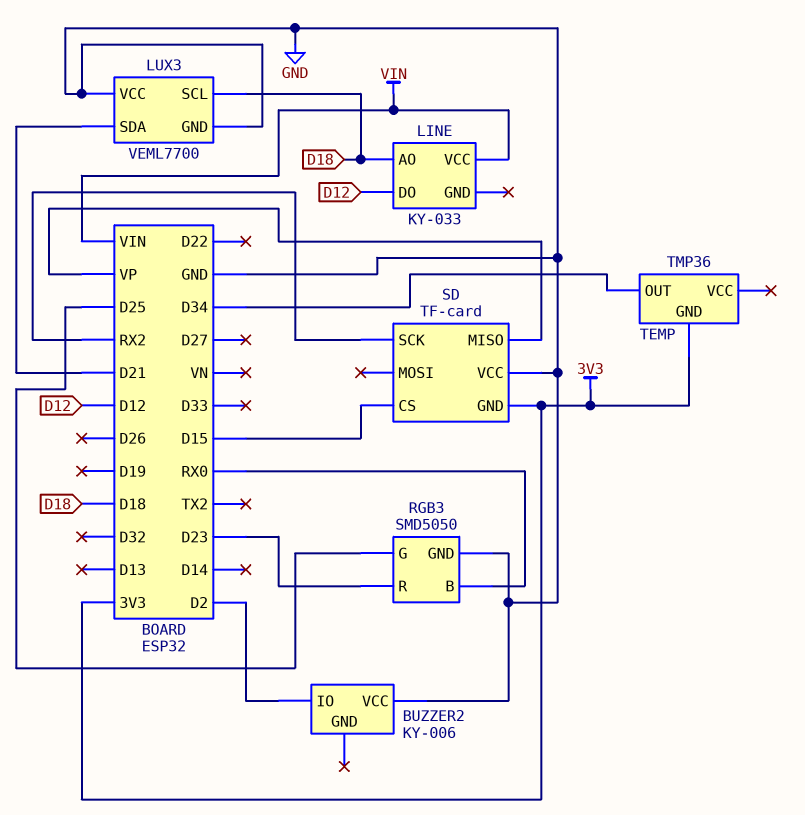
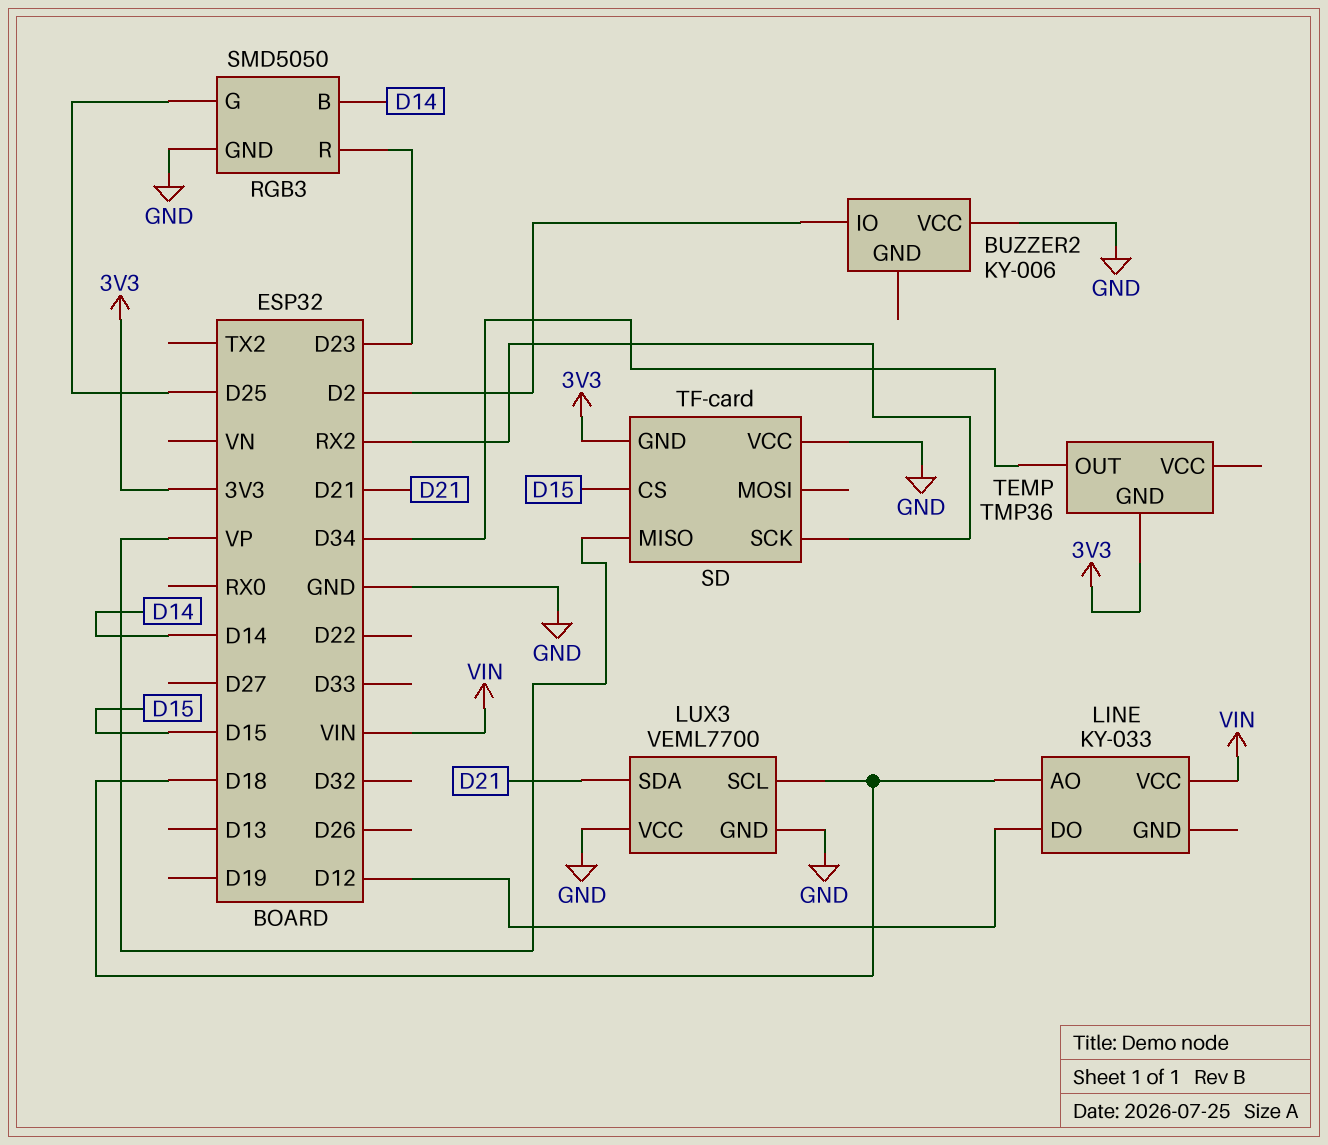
RGB3 pin B: RX0 -> D14

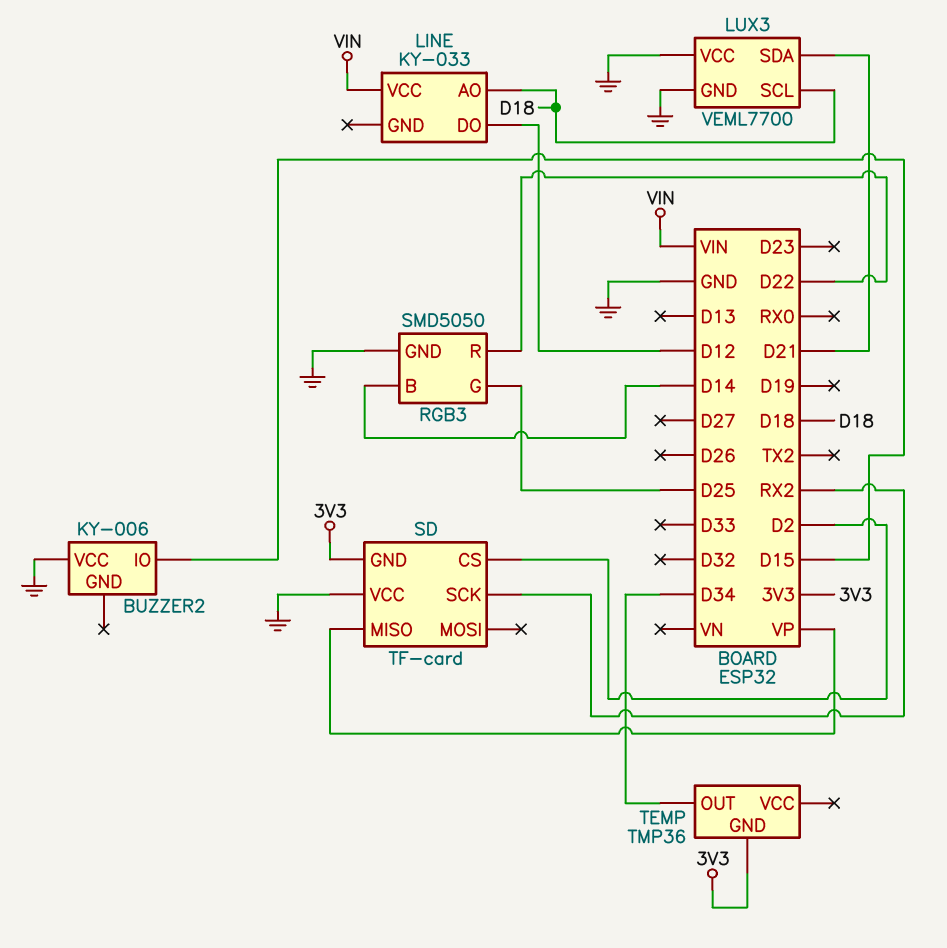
BUZZER2 pin IO: D2 -> D15
RGB3 pin R: D23 -> D22
SD pin CS: D15 -> D2

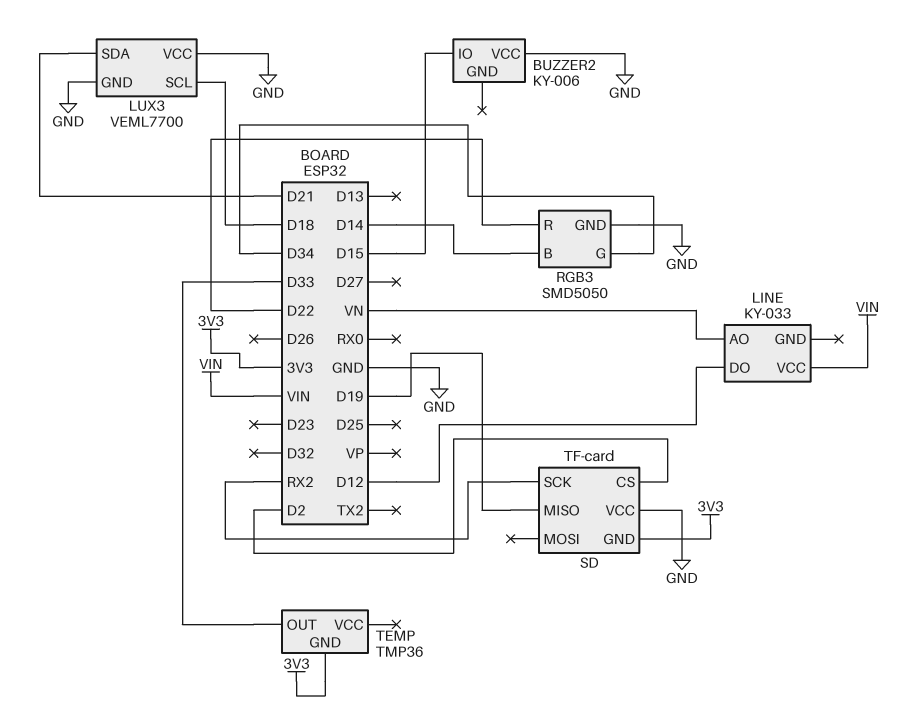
LINE pin AO: D18 -> VN
RGB3 pin G: D25 -> D34
SD pin MISO: VP -> D19
TEMP pin OUT: D34 -> D33

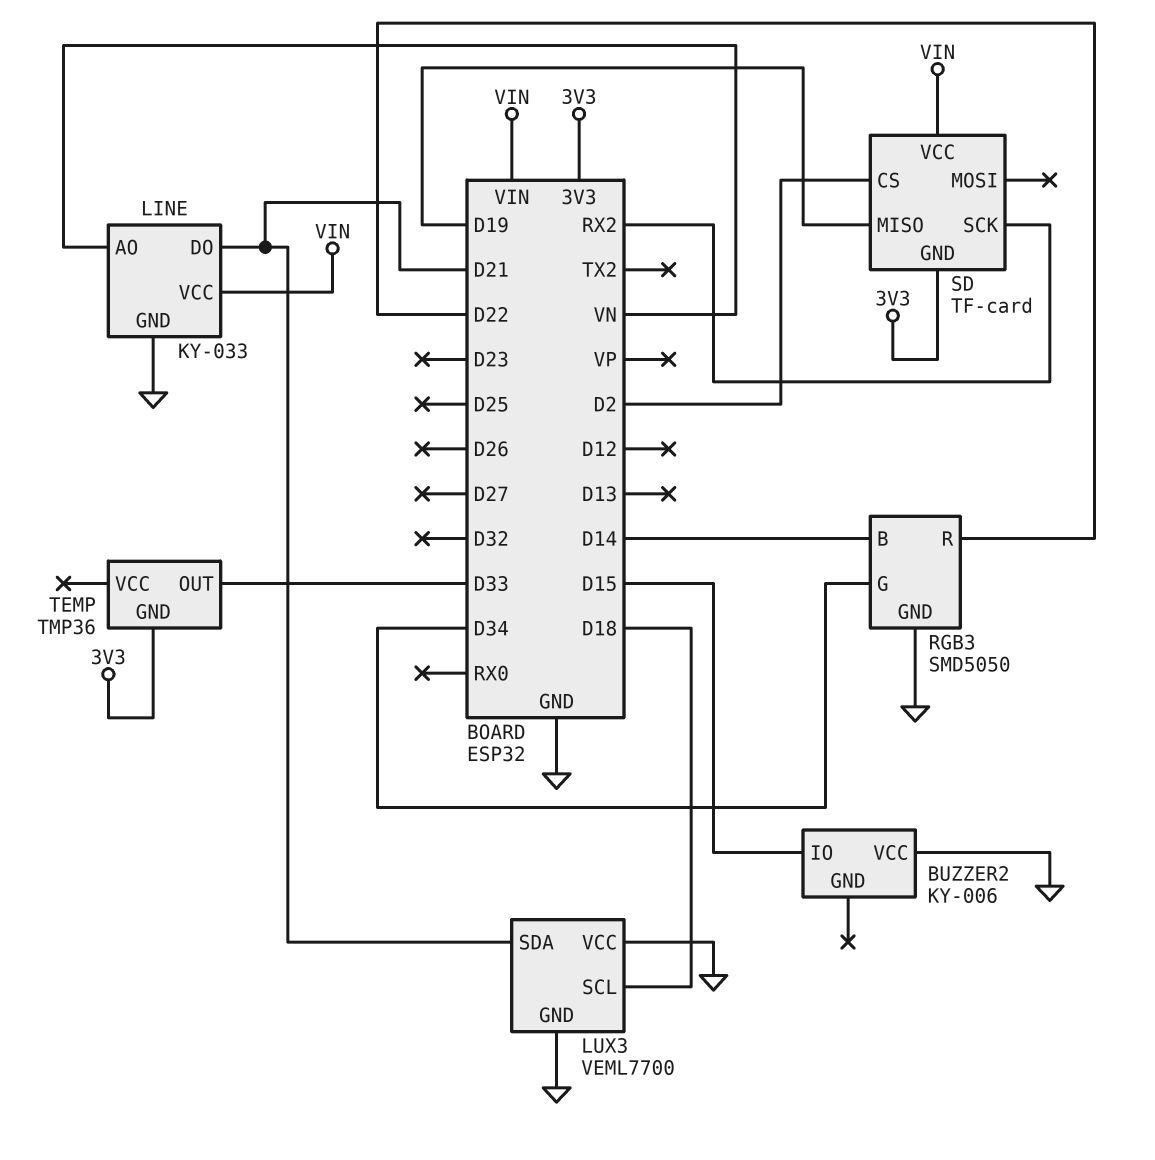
LINE pin DO: D12 -> D21
LINE pin GND: none -> GND
SD pin VCC: GND -> VIN

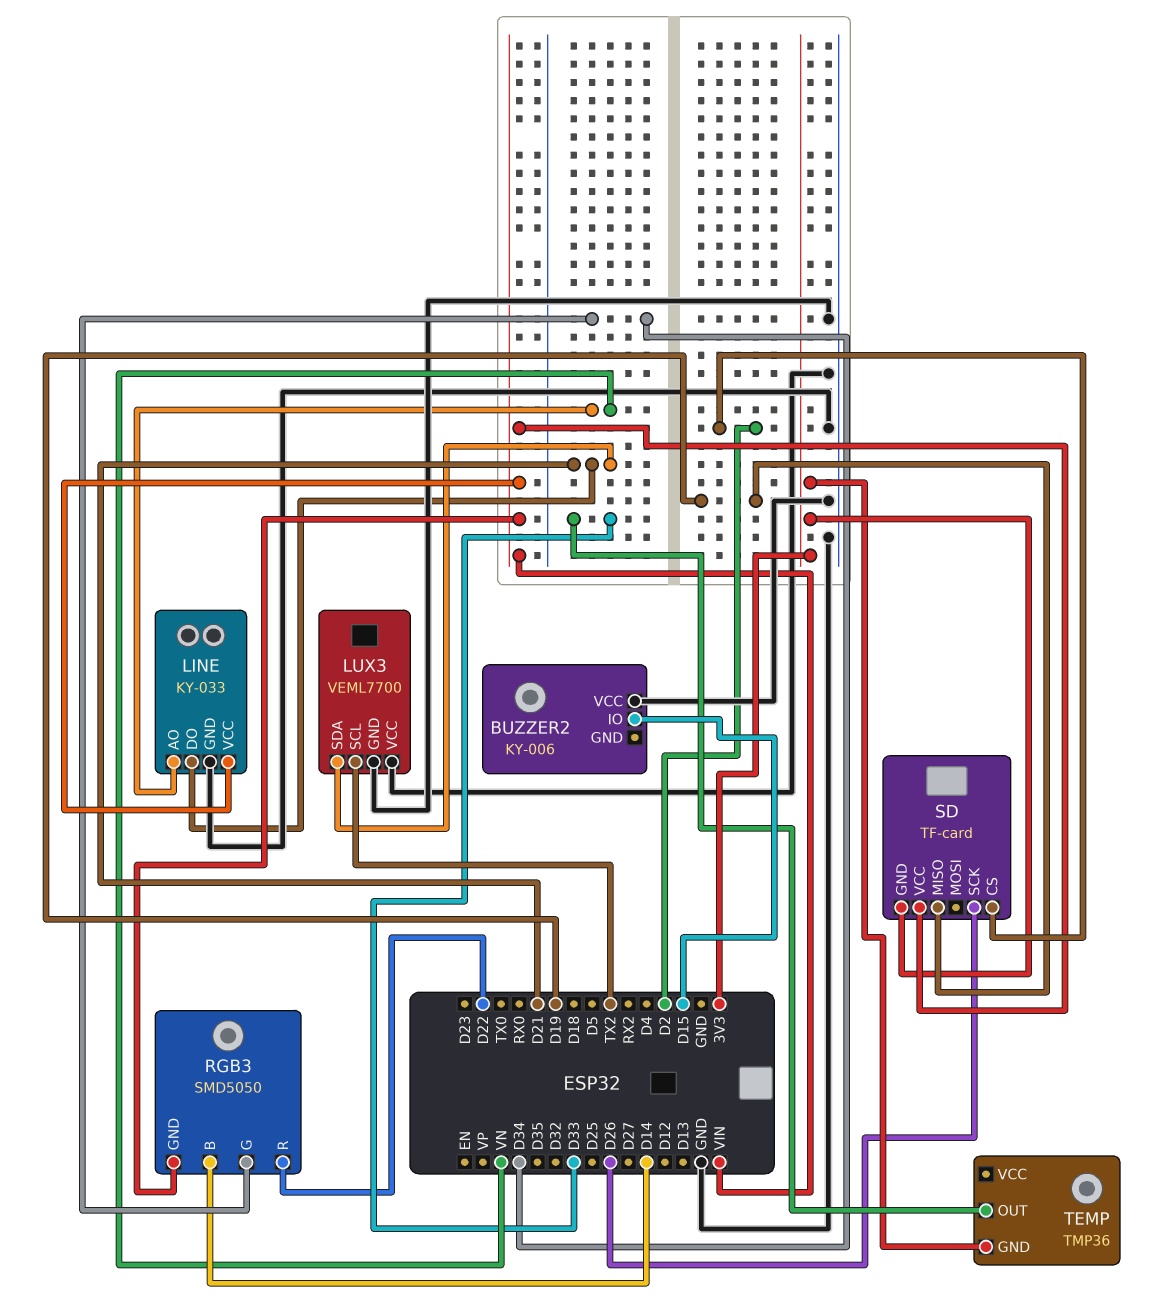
LUX3 pin SCL: D18 -> TX2
RGB3 pin GND: GND -> VIN
SD pin SCK: RX2 -> D26

